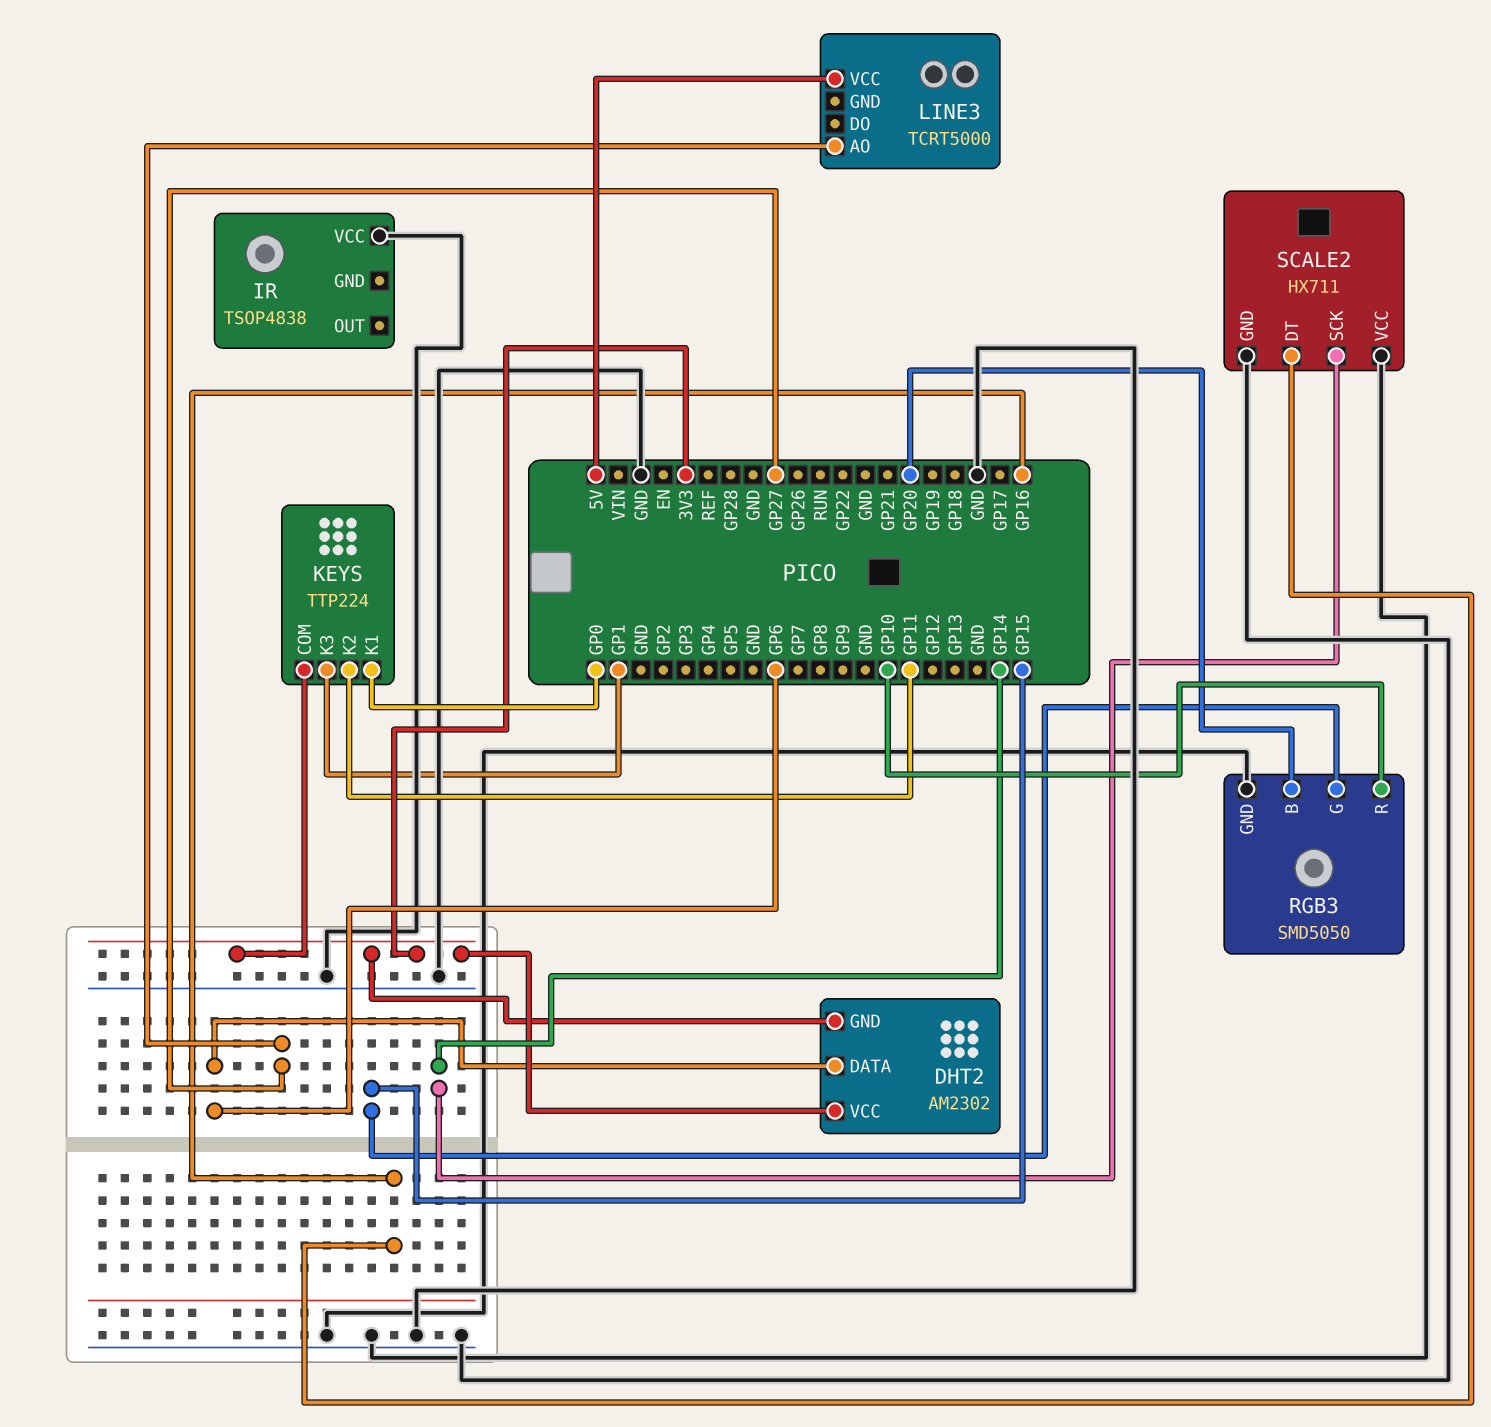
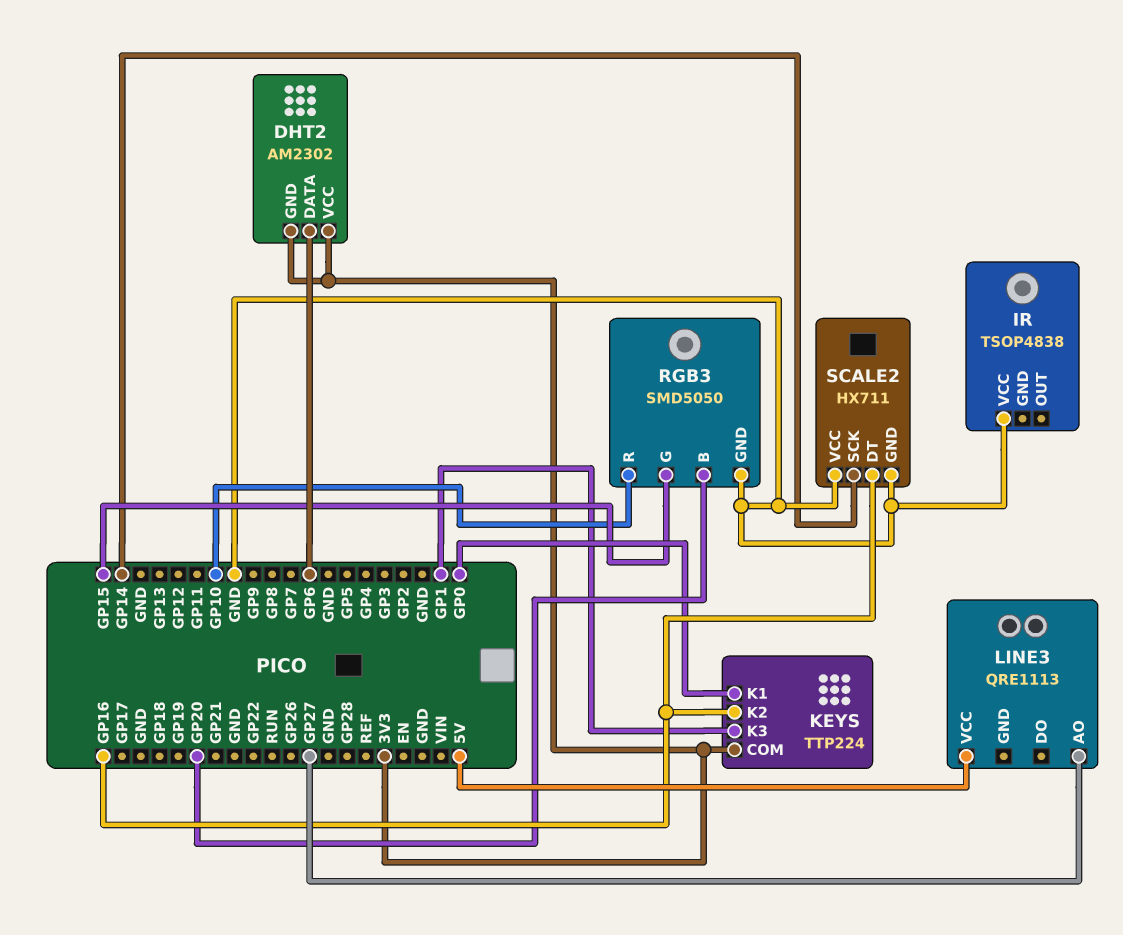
KEYS pin K2: GP11 -> GP16
LINE3: TCRT5000 -> QRE1113

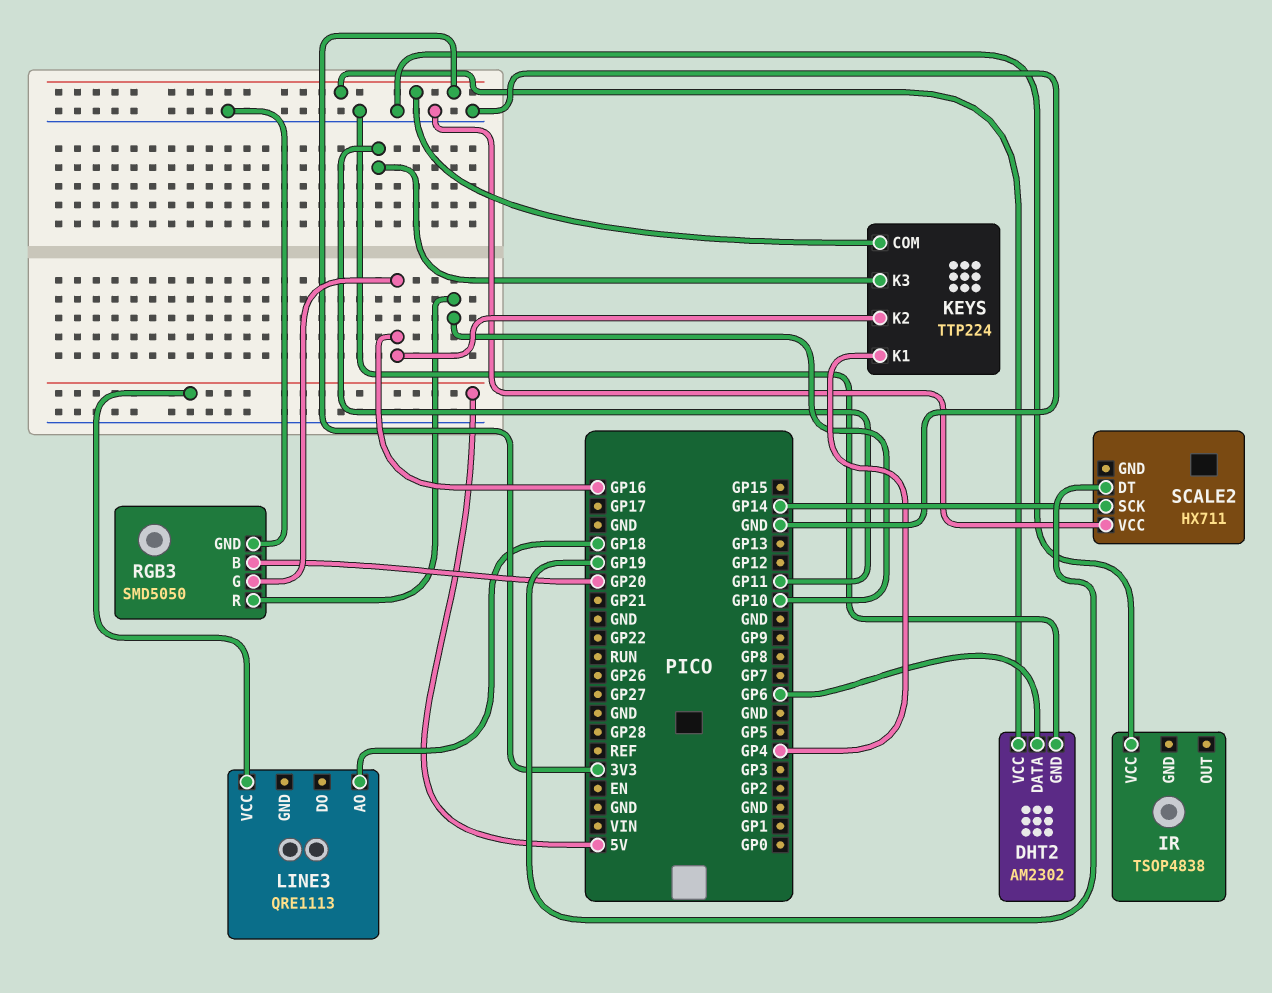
DHT2 pin GND: 3V3 -> GND
KEYS pin K1: GP0 -> GP4
KEYS pin K3: GP1 -> GP11
LINE3 pin AO: GP27 -> GP18
RGB3 pin G: GP15 -> GP16
SCALE2 pin DT: GP16 -> GP19
SCALE2 pin GND: GND -> none

